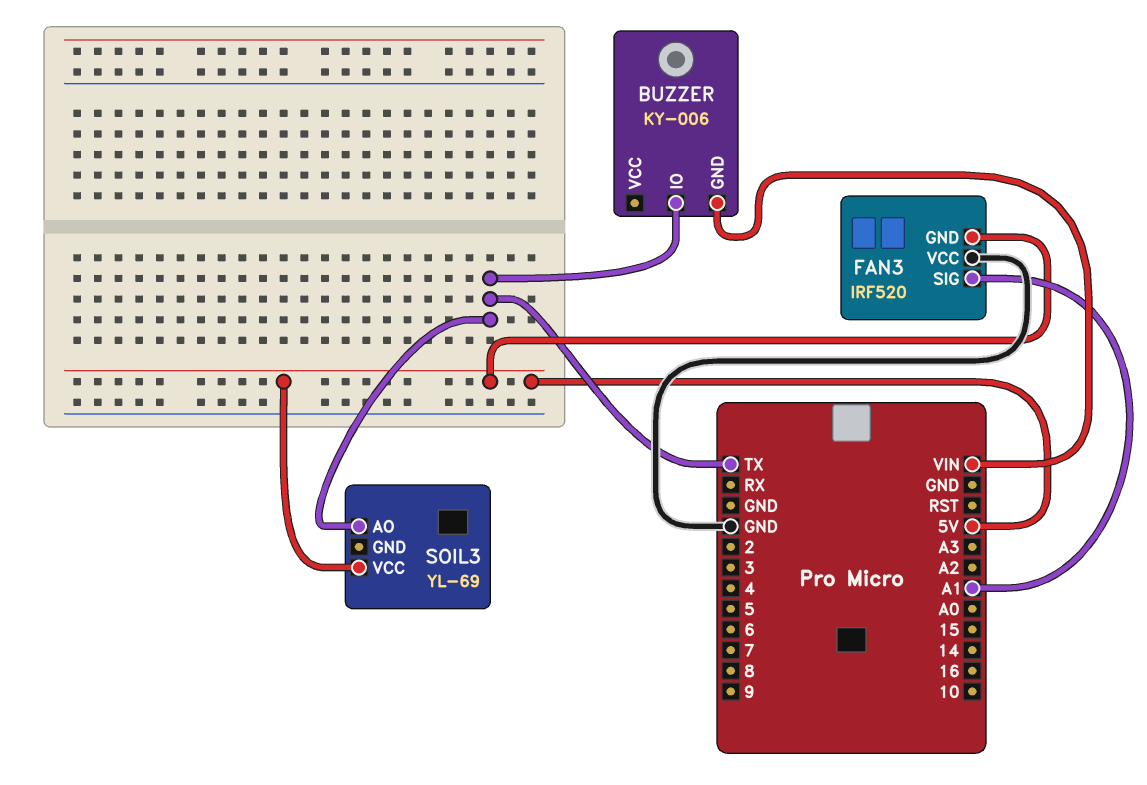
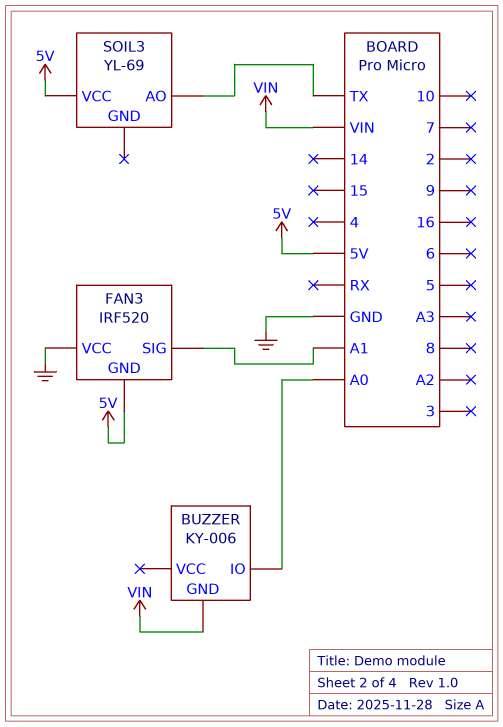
BUZZER pin IO: TX -> A0

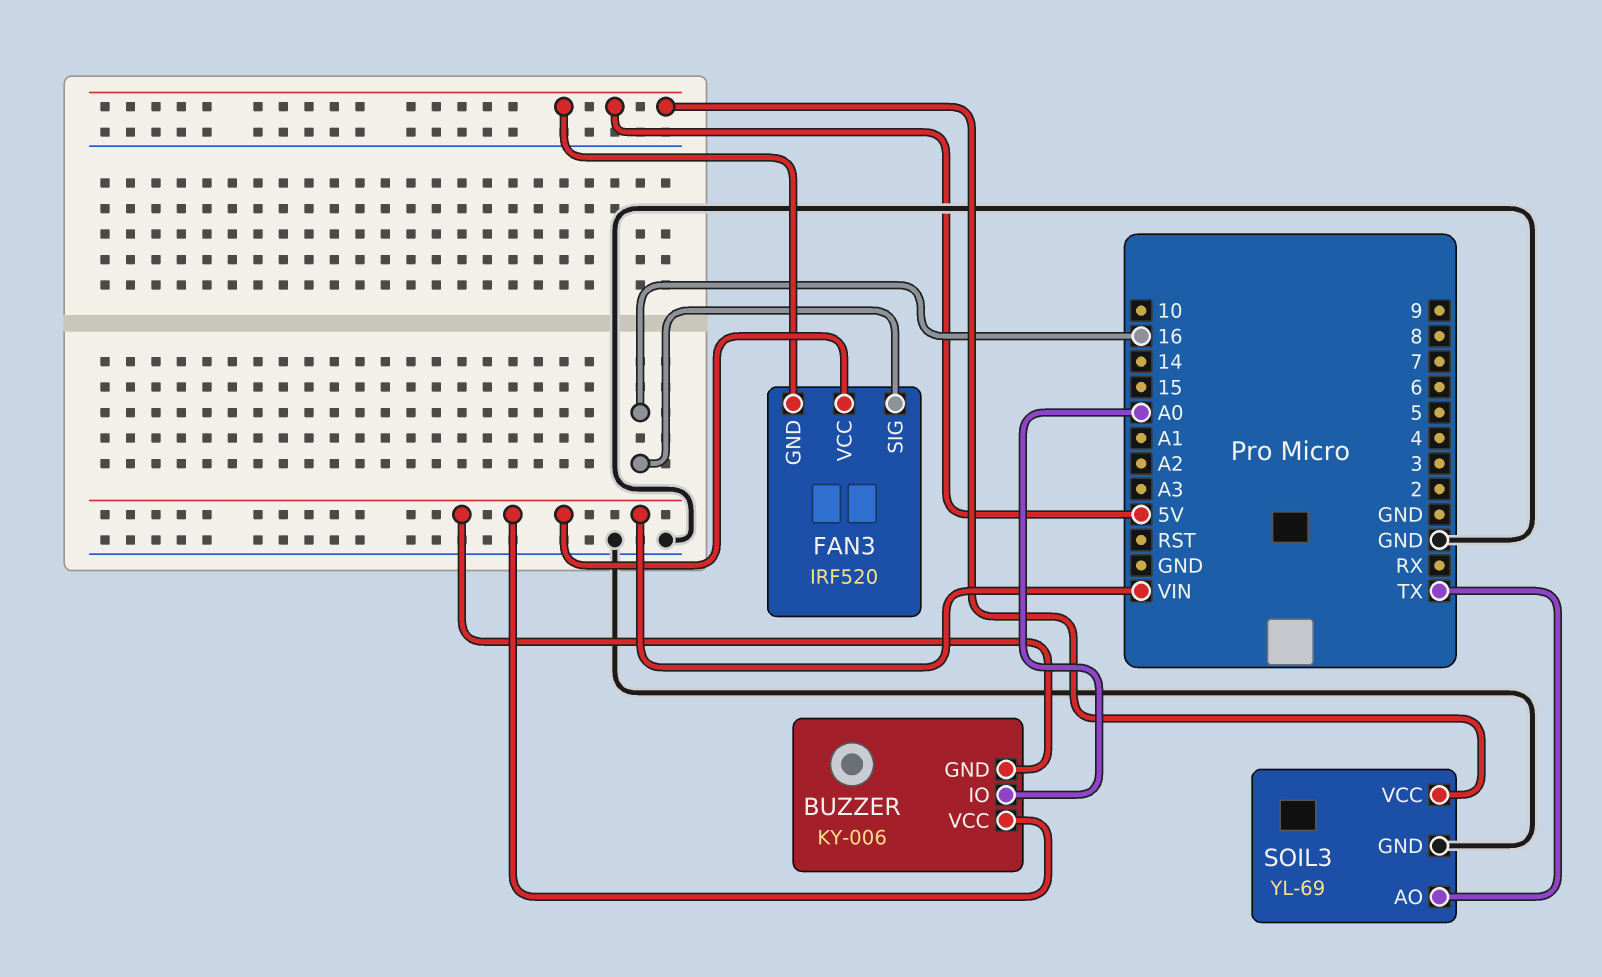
BUZZER pin VCC: none -> VIN
FAN3 pin SIG: A1 -> 16
FAN3 pin VCC: GND -> VIN
SOIL3 pin GND: none -> GND

